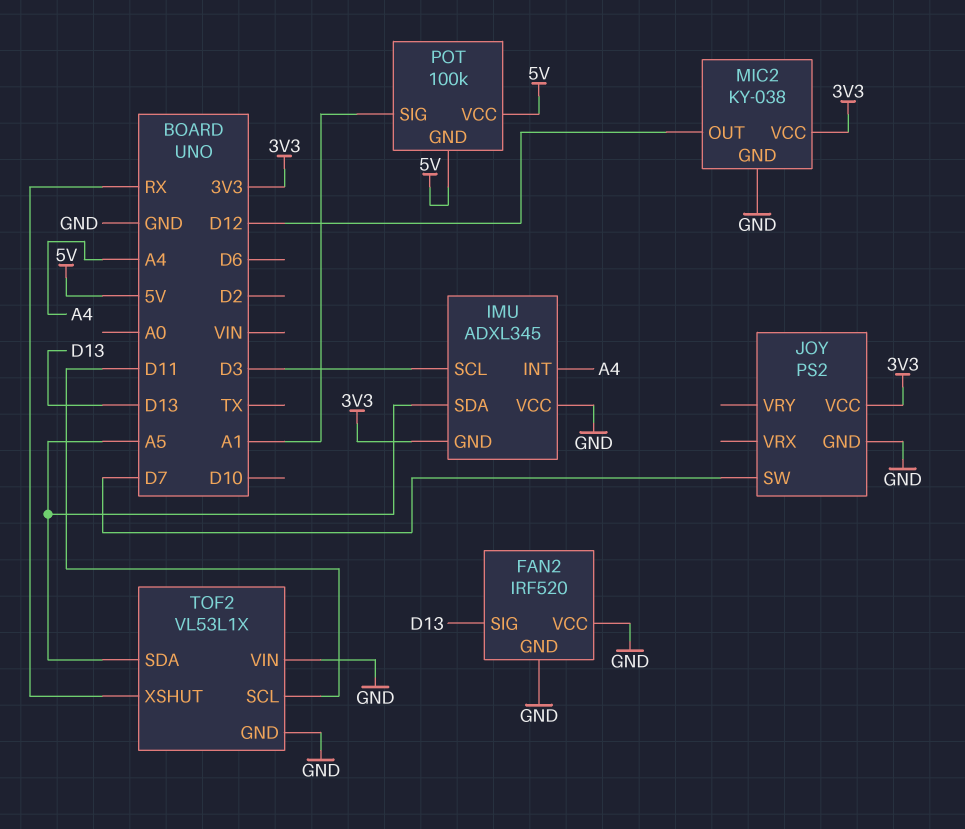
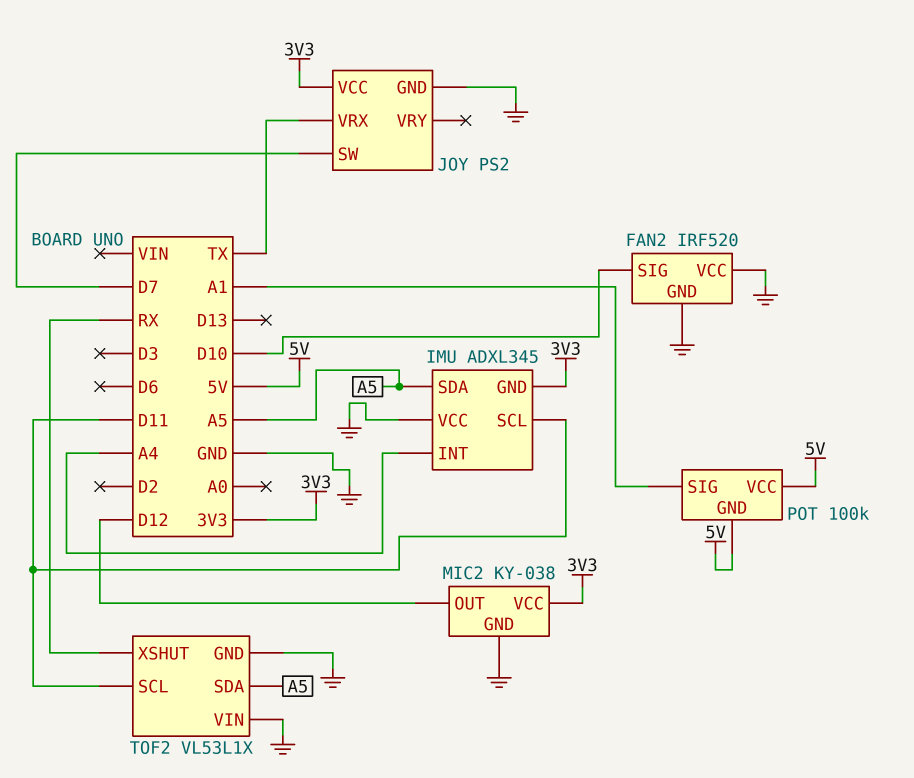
FAN2 pin SIG: D13 -> D10
IMU pin SCL: D3 -> D11
JOY pin VRX: none -> TX

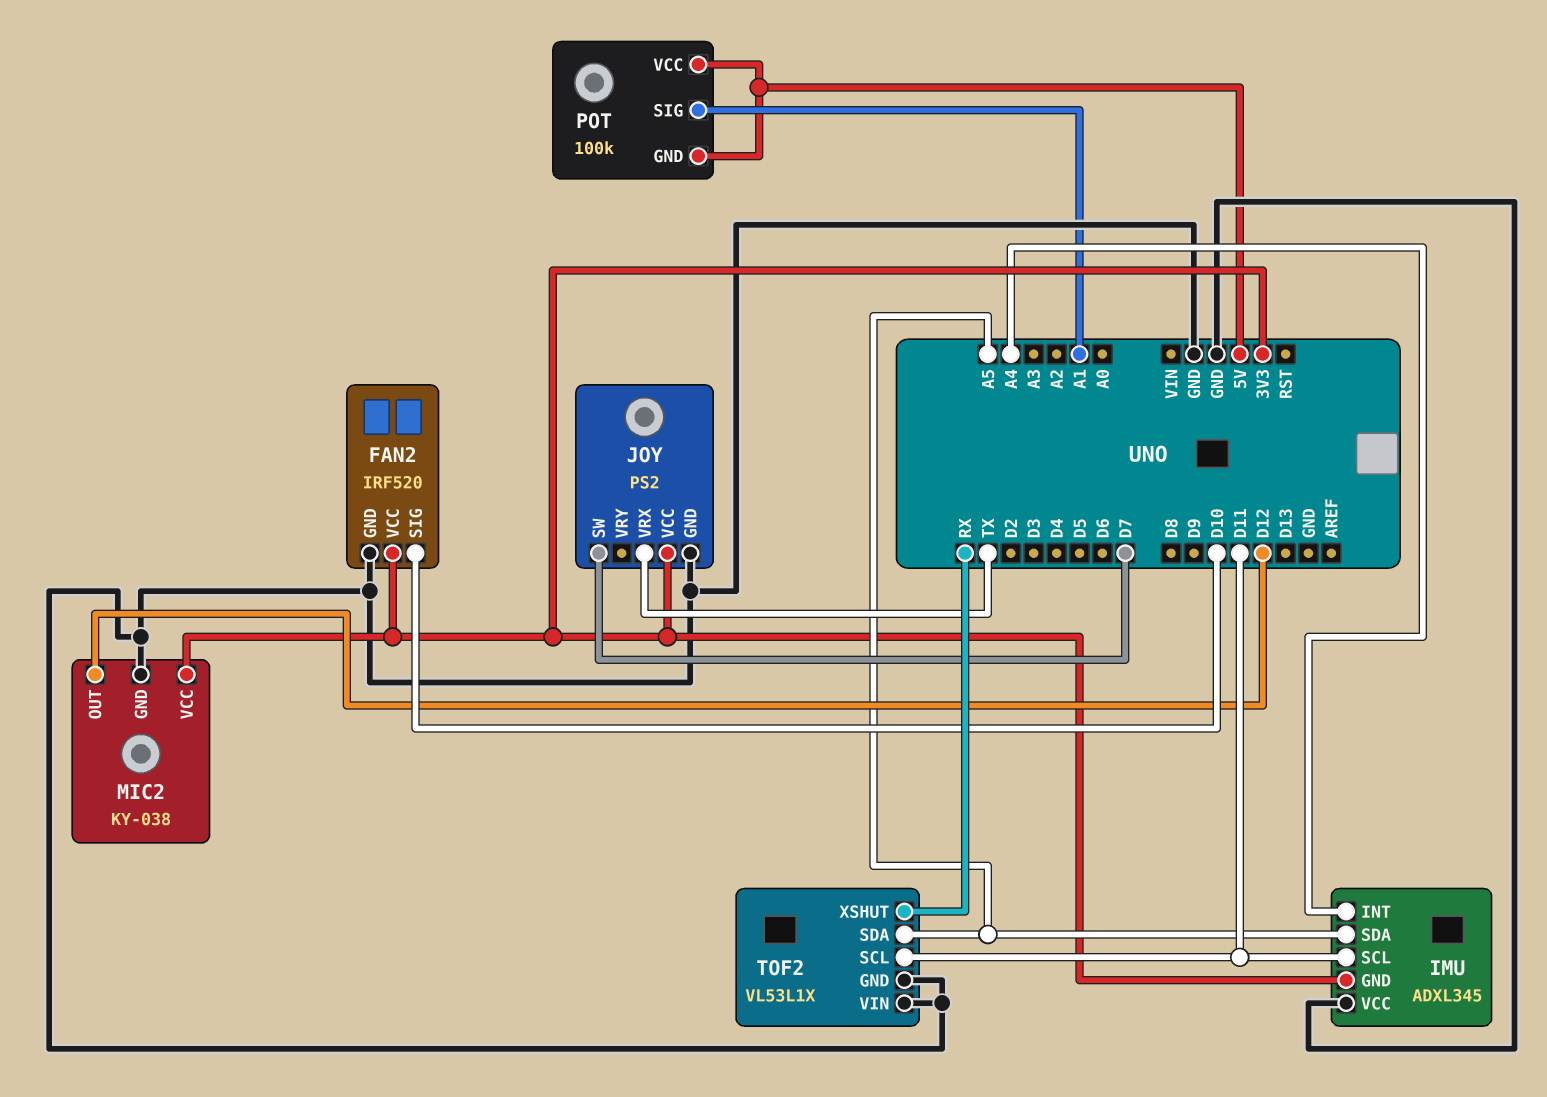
FAN2 pin VCC: GND -> 3V3

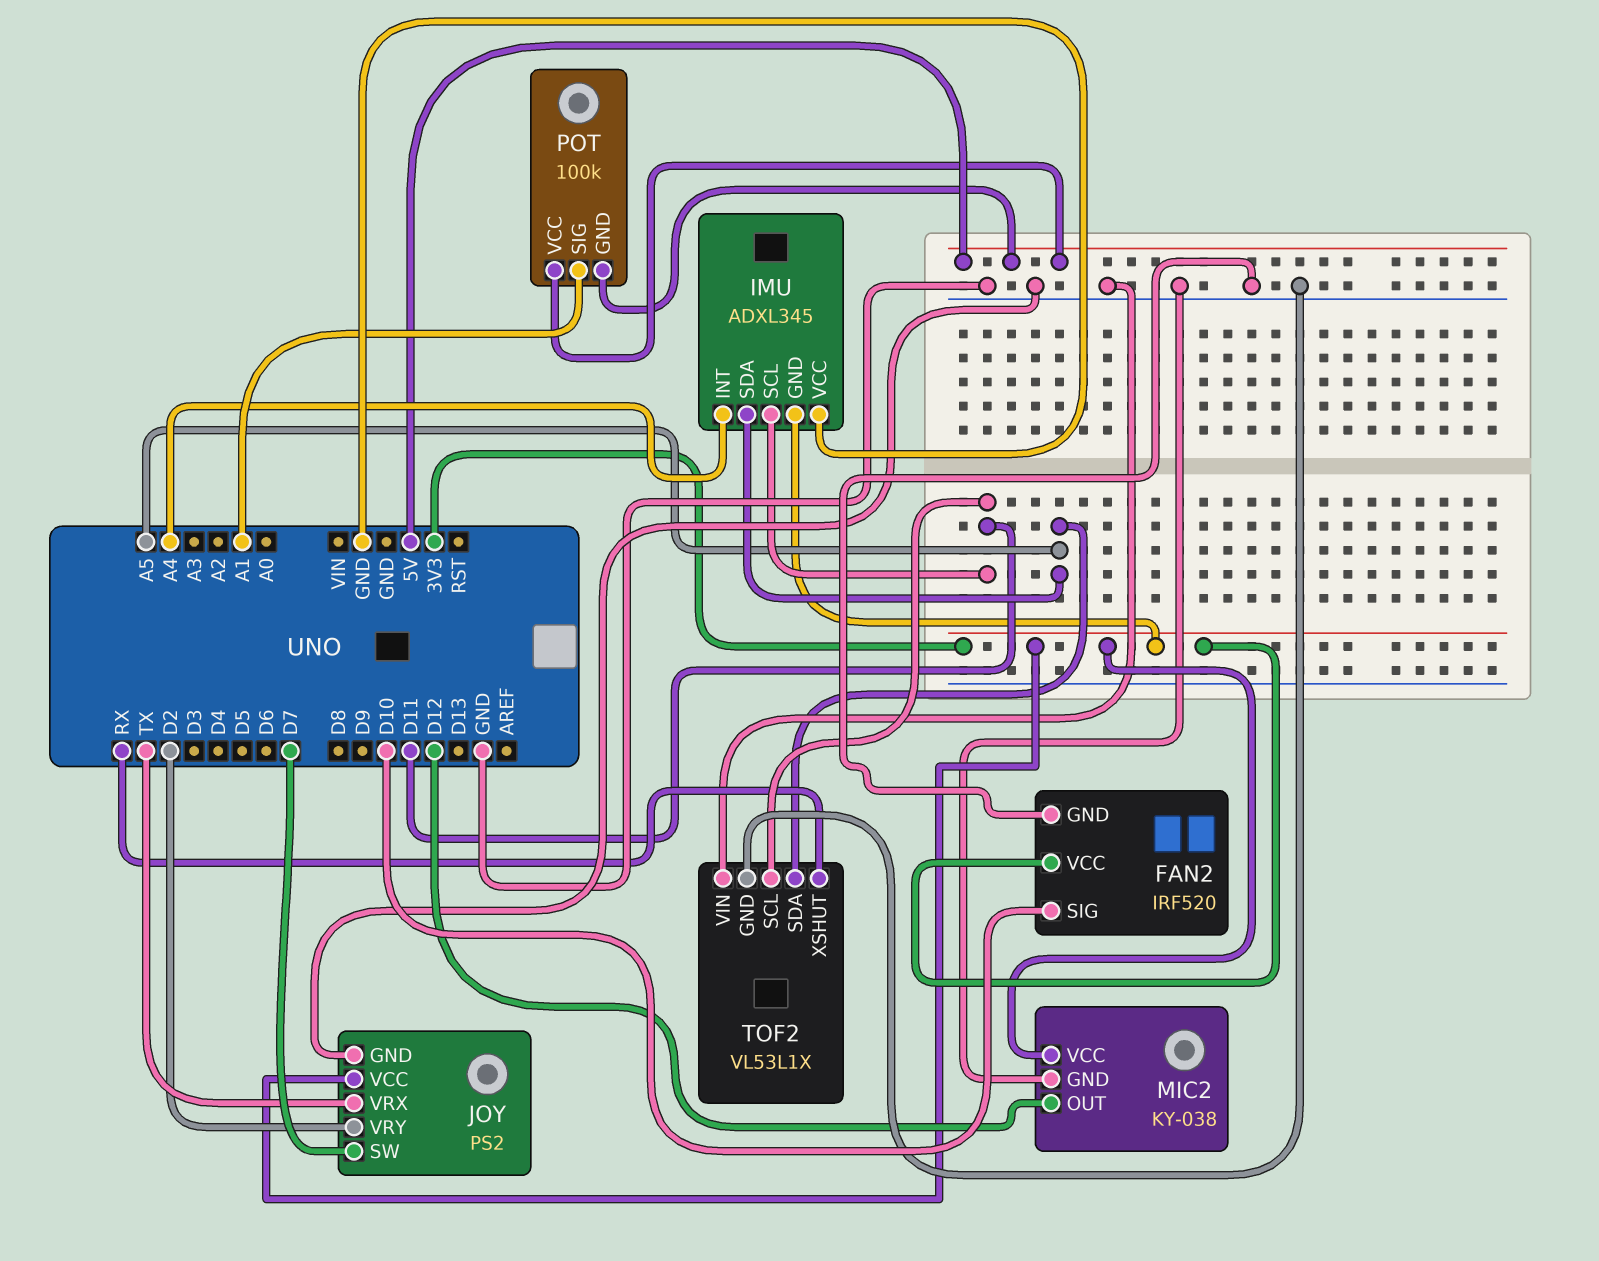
JOY pin VRY: none -> D2

